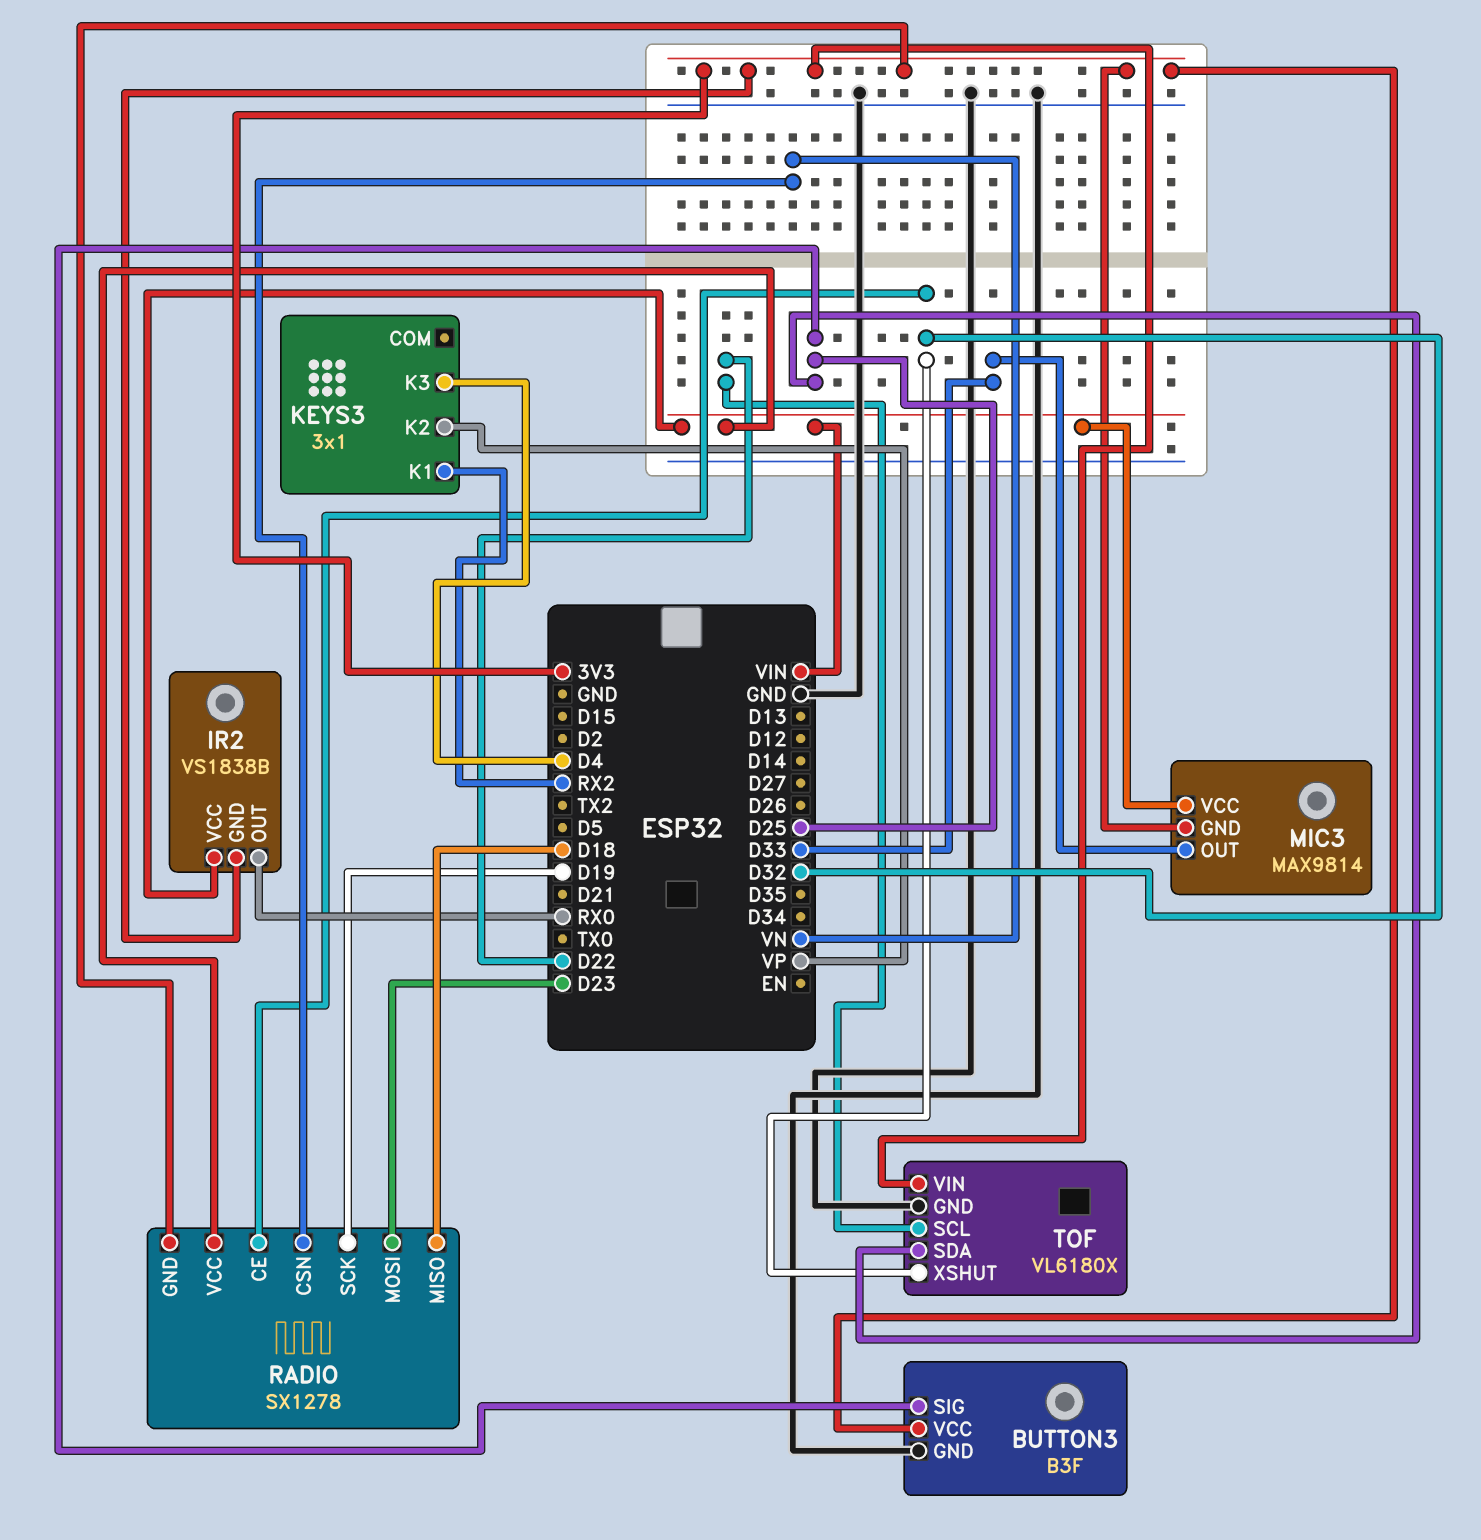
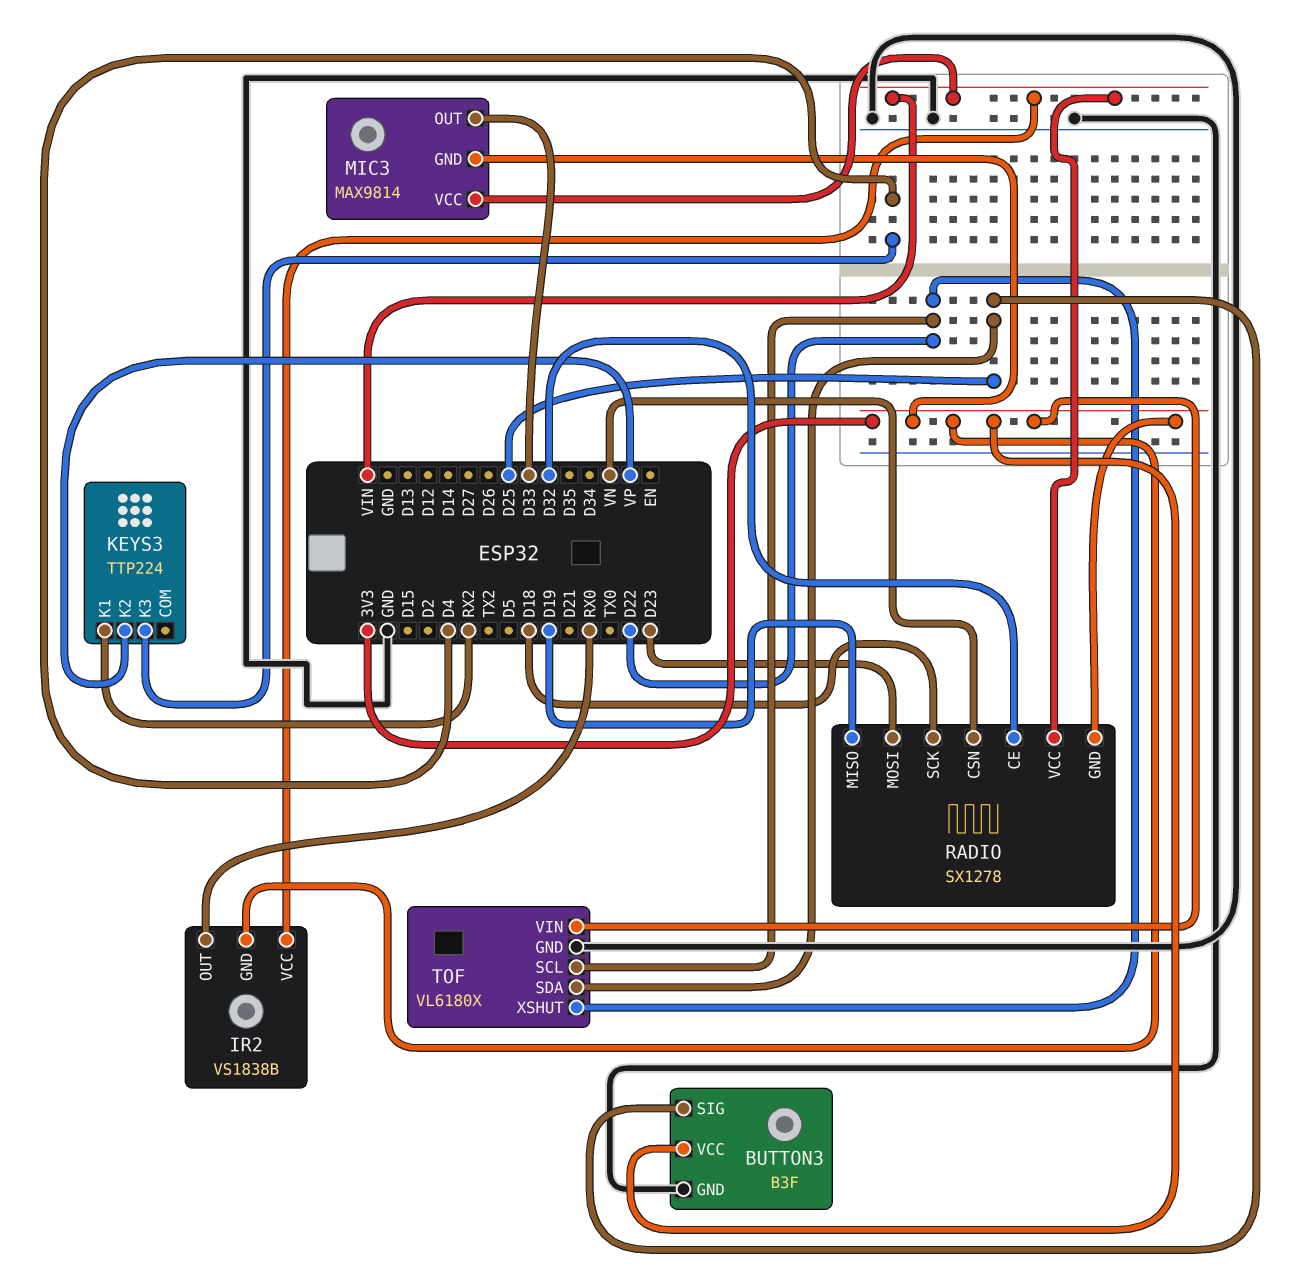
KEYS3: 3x1 -> TTP224
RADIO pin MISO: D18 -> D19
RADIO pin SCK: D19 -> D18
TOF pin XSHUT: D32 -> D22

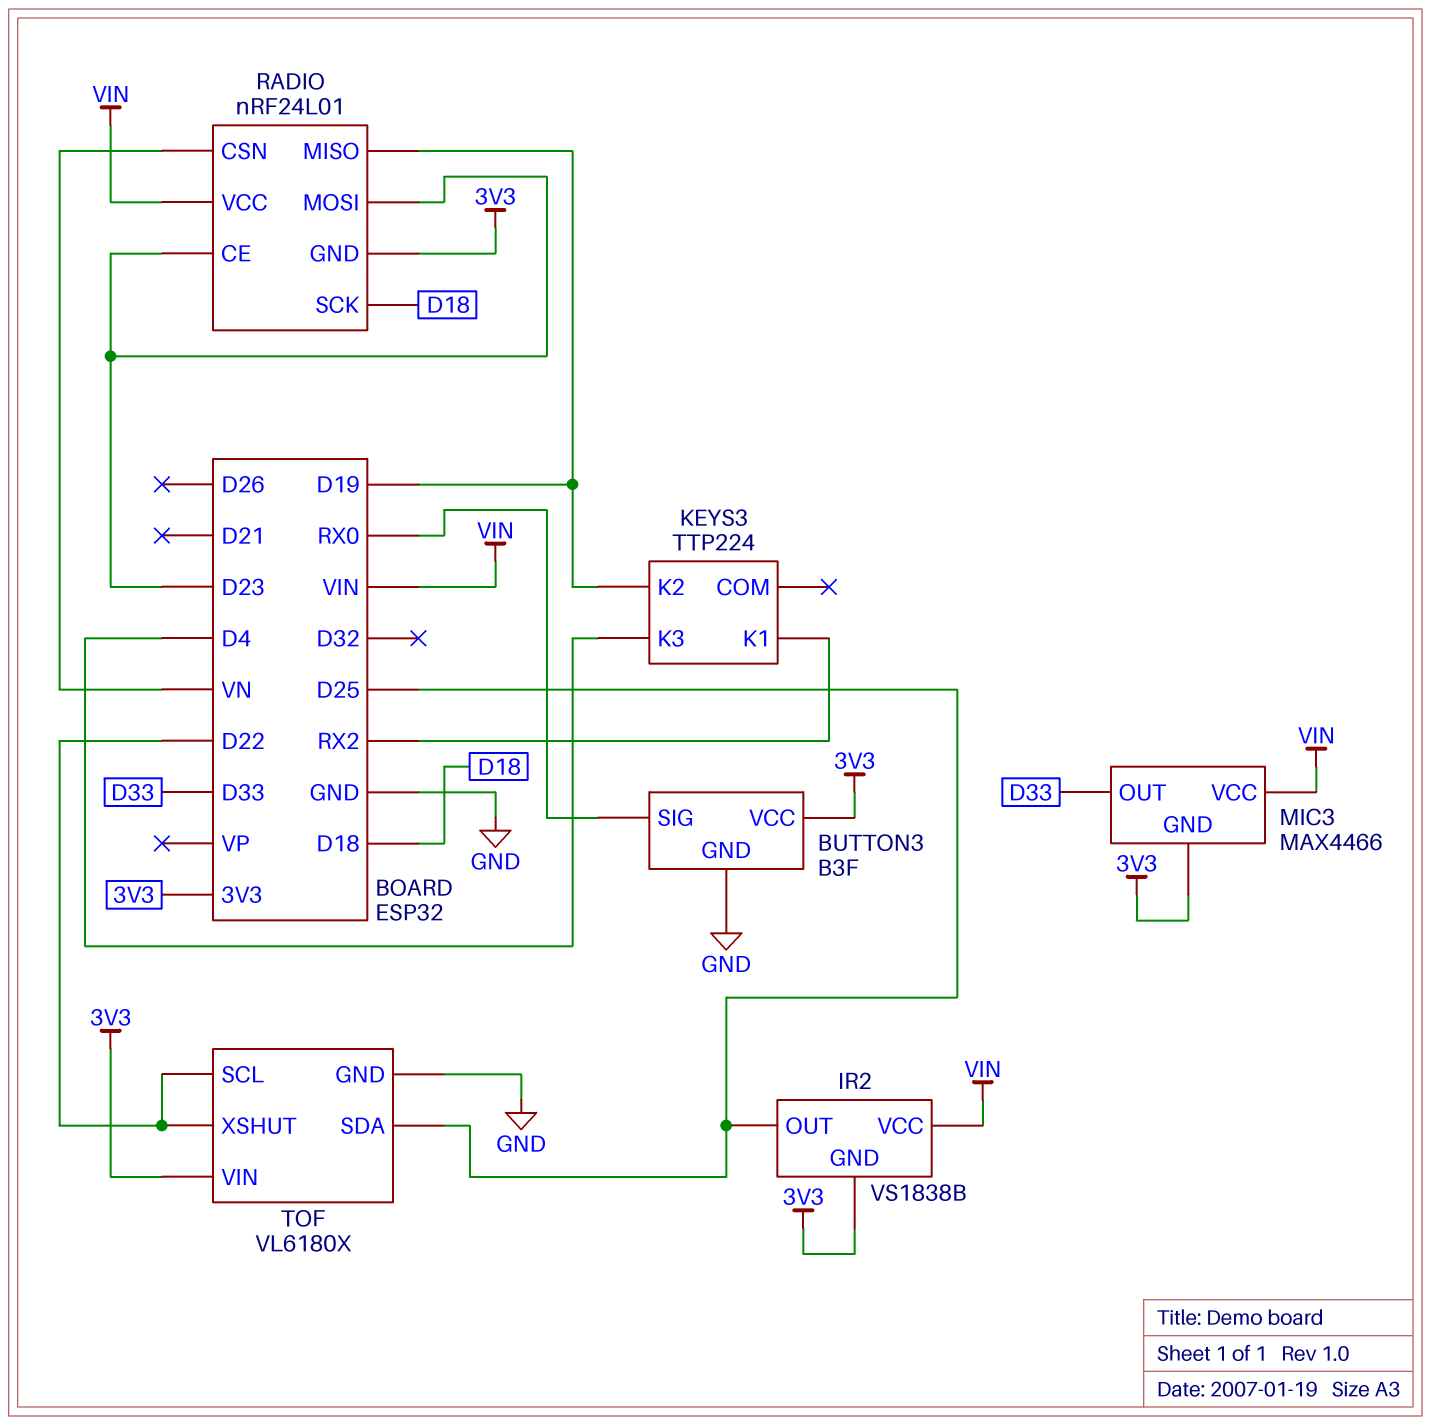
BUTTON3 pin SIG: D25 -> RX0
IR2 pin OUT: RX0 -> D25
KEYS3 pin K2: VP -> D19
MIC3: MAX9814 -> MAX4466
RADIO: SX1278 -> nRF24L01
RADIO pin CE: D32 -> D23

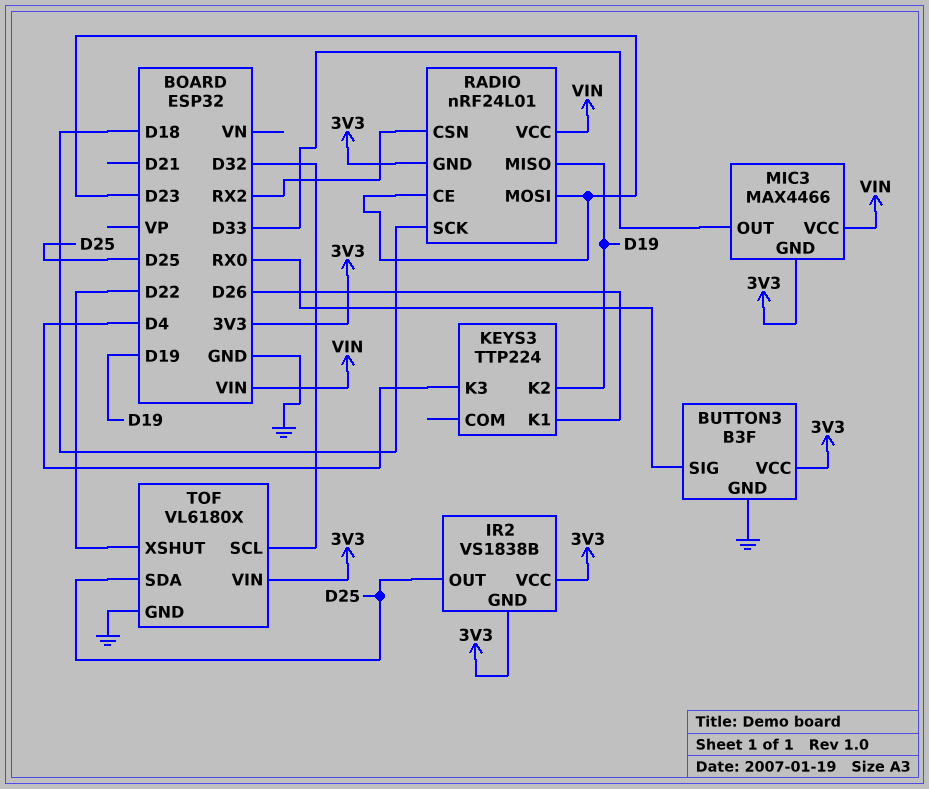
IR2 pin VCC: VIN -> 3V3
KEYS3 pin K1: RX2 -> D26
RADIO pin CSN: VN -> RX2
TOF pin SCL: D22 -> D32

